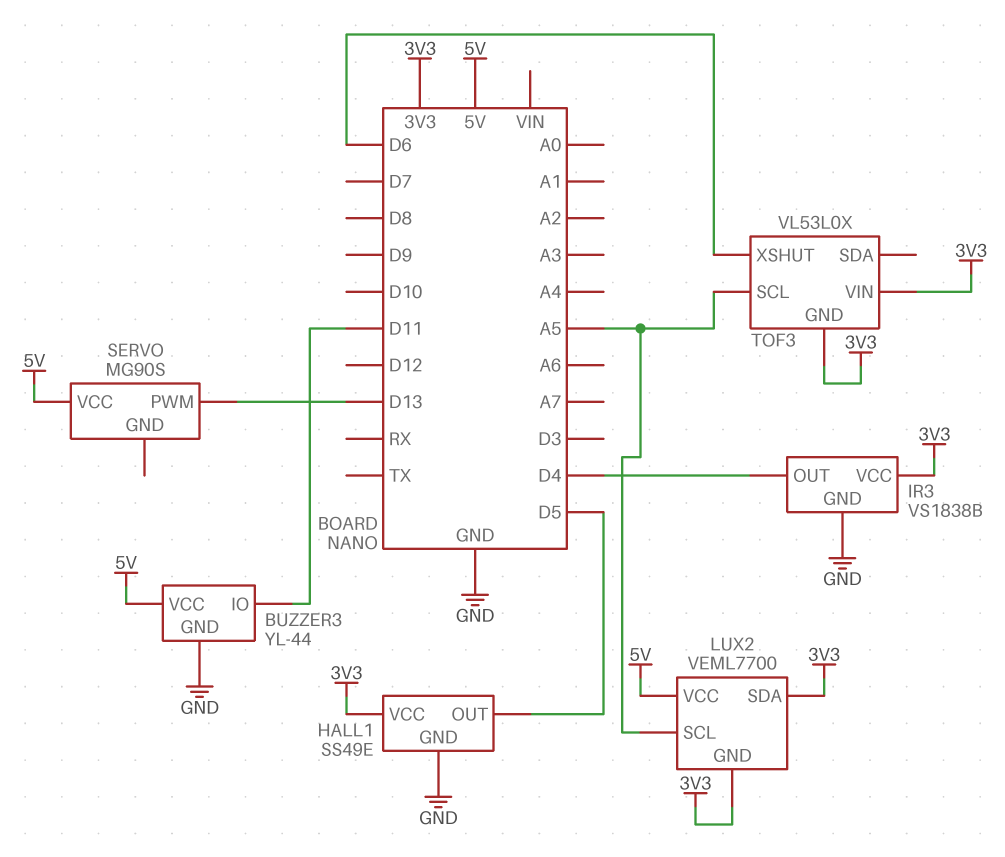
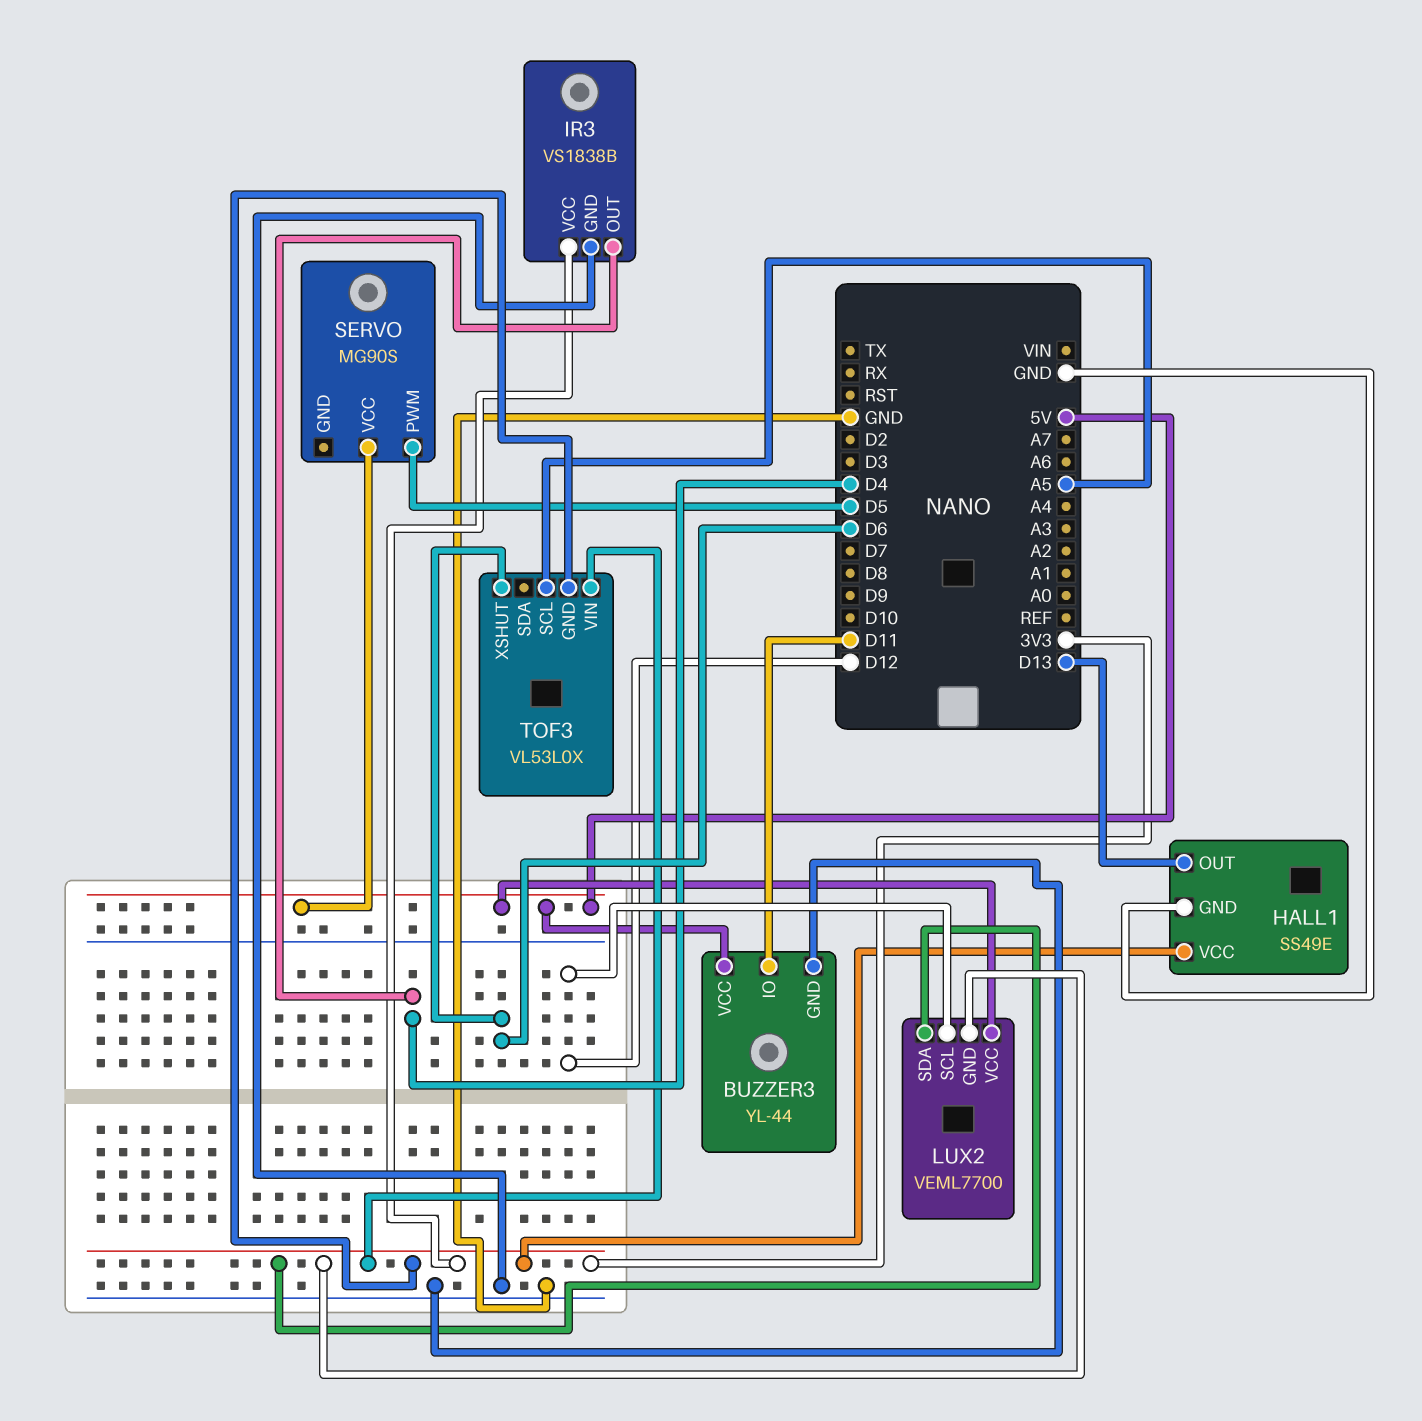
HALL1 pin OUT: D5 -> D13
LUX2 pin SCL: A5 -> D12
SERVO pin PWM: D13 -> D5

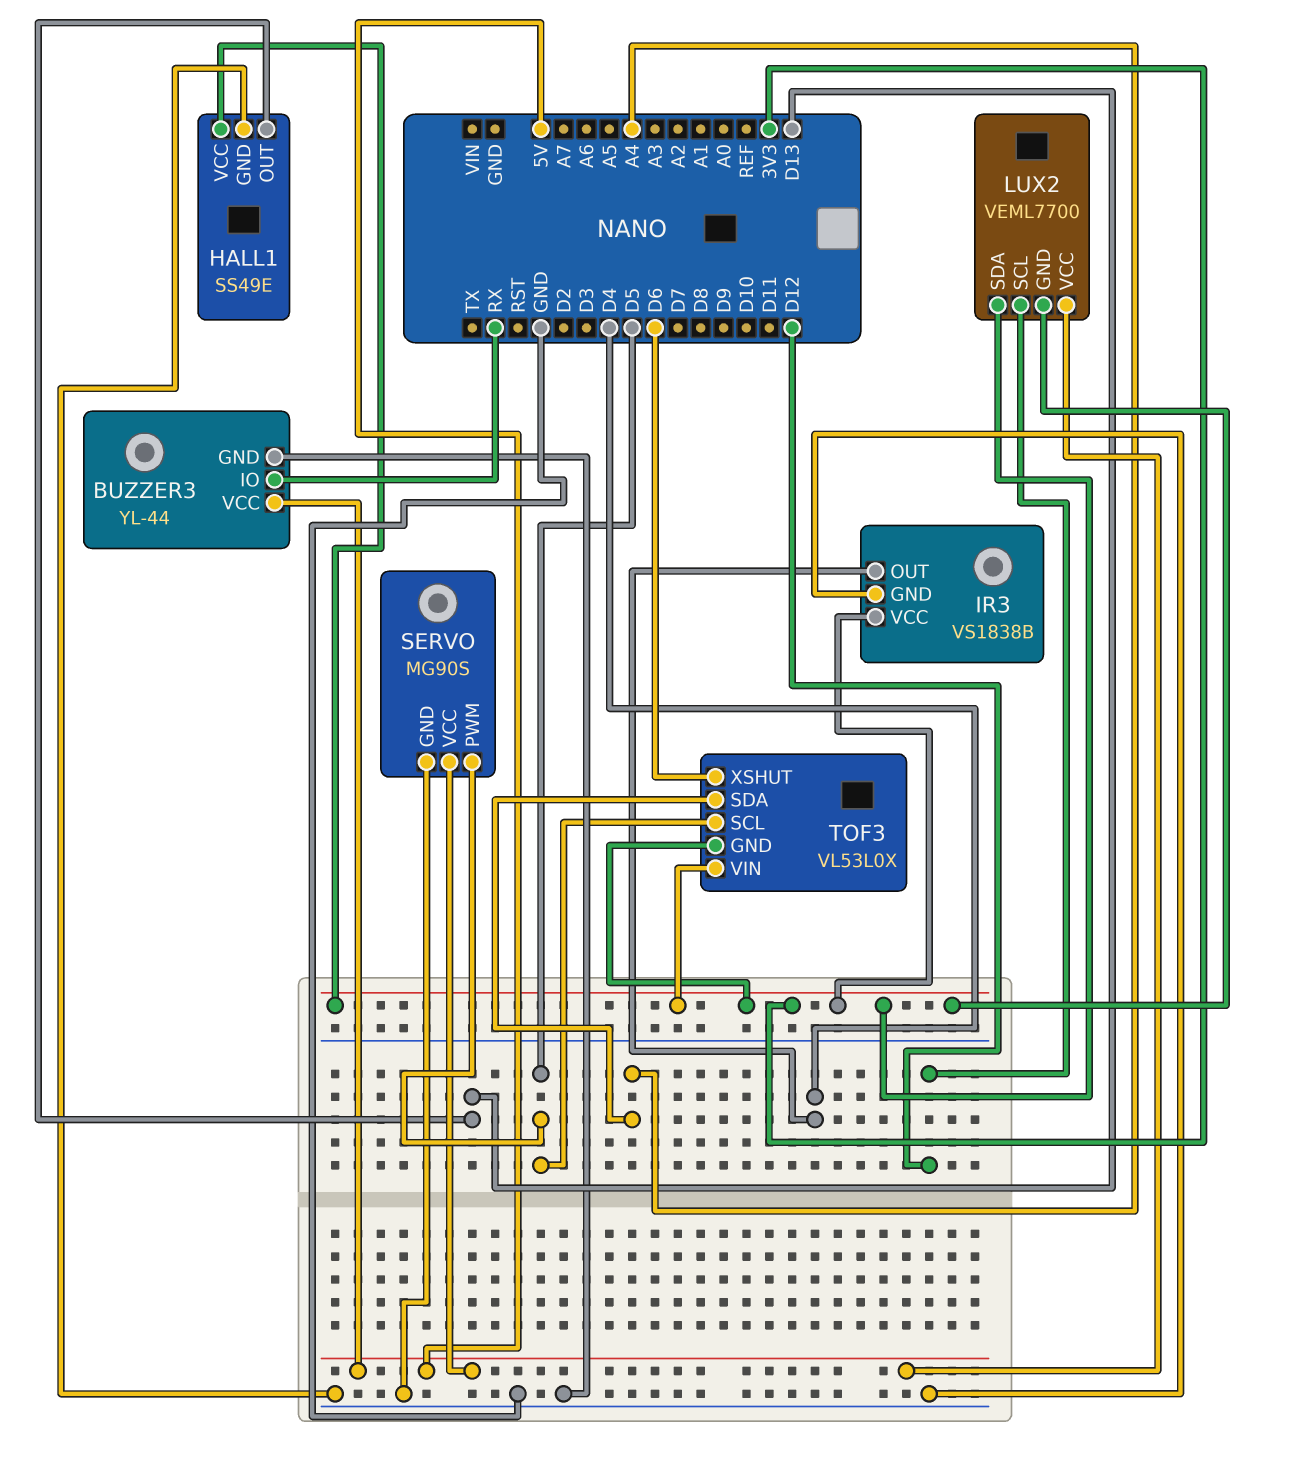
BUZZER3 pin IO: D11 -> RX
SERVO pin GND: none -> GND
TOF3 pin SCL: A5 -> D5
TOF3 pin SDA: none -> A4

